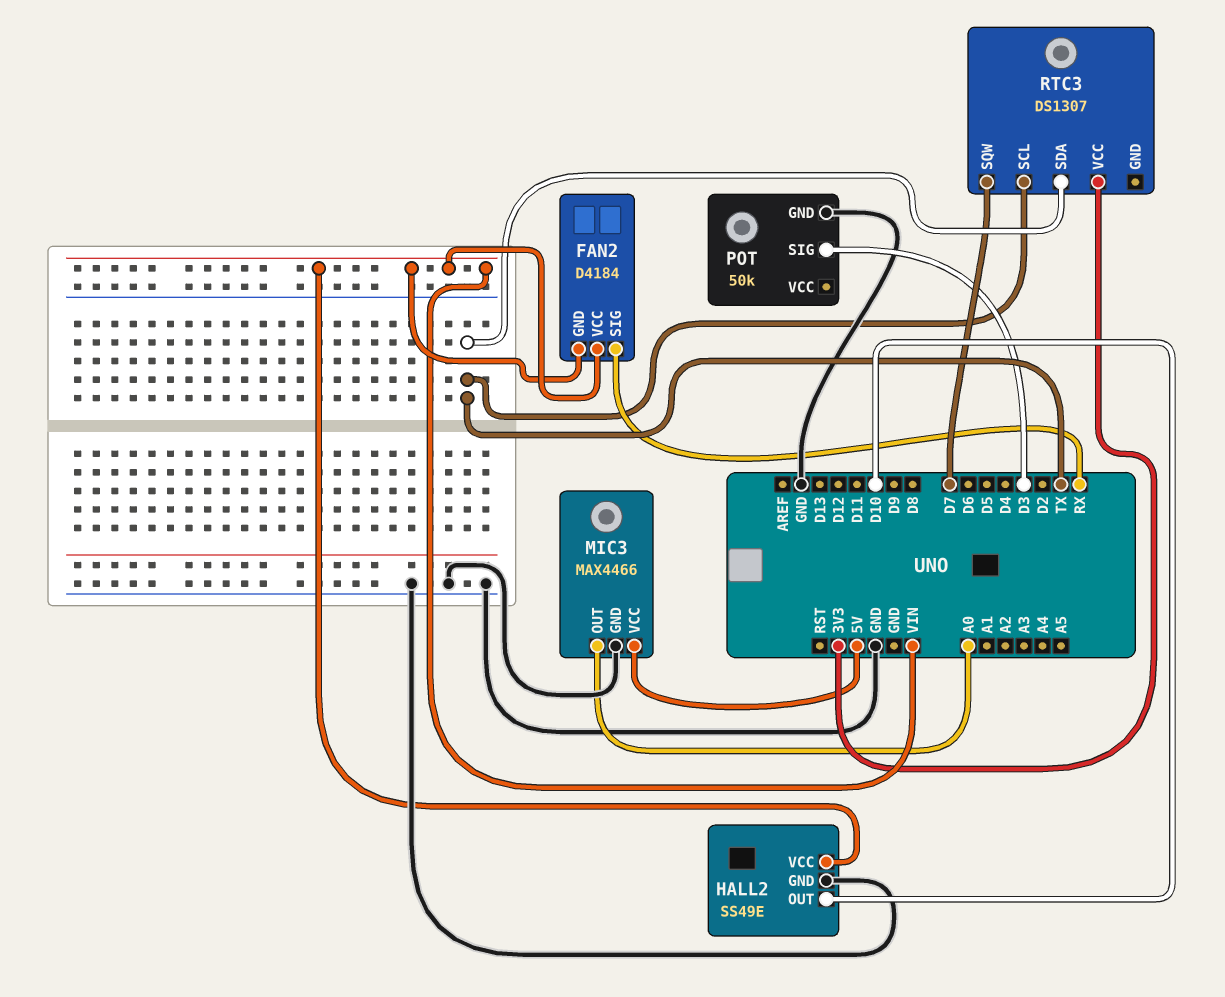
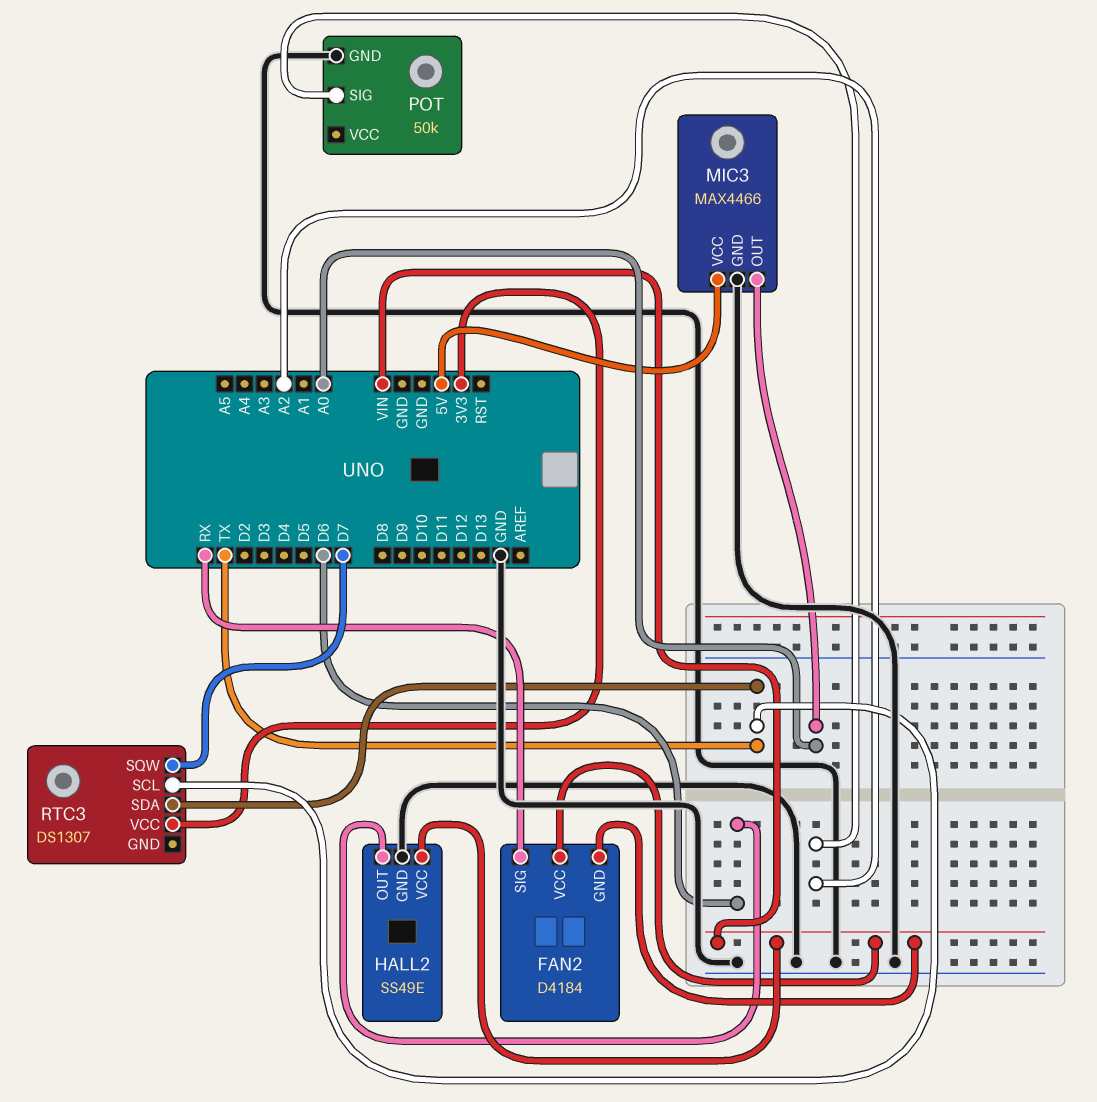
HALL2 pin OUT: D10 -> D6
POT pin SIG: D3 -> A2

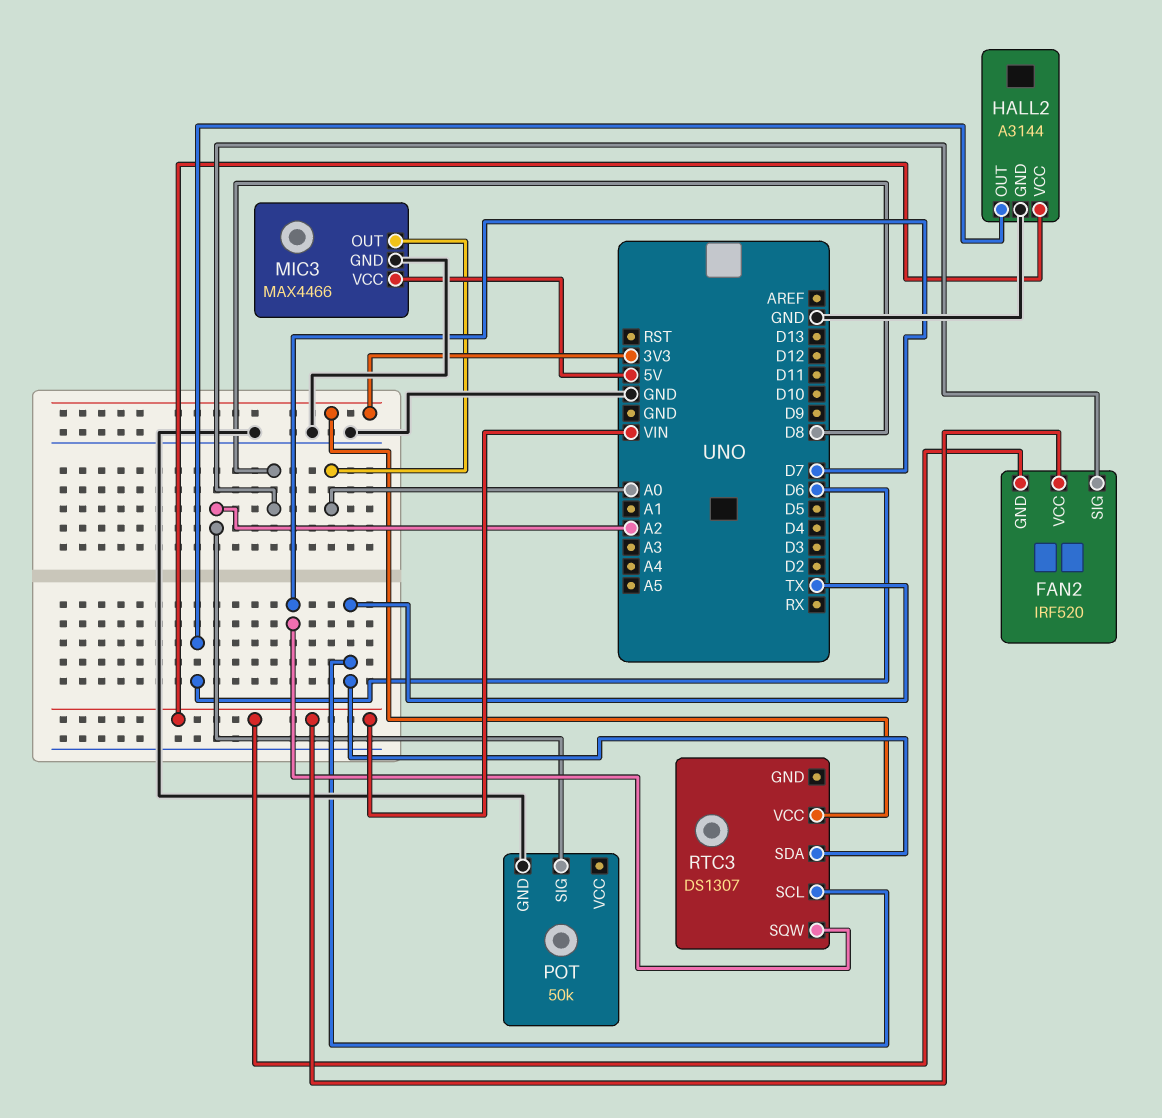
FAN2: D4184 -> IRF520
FAN2 pin SIG: RX -> D8
HALL2: SS49E -> A3144

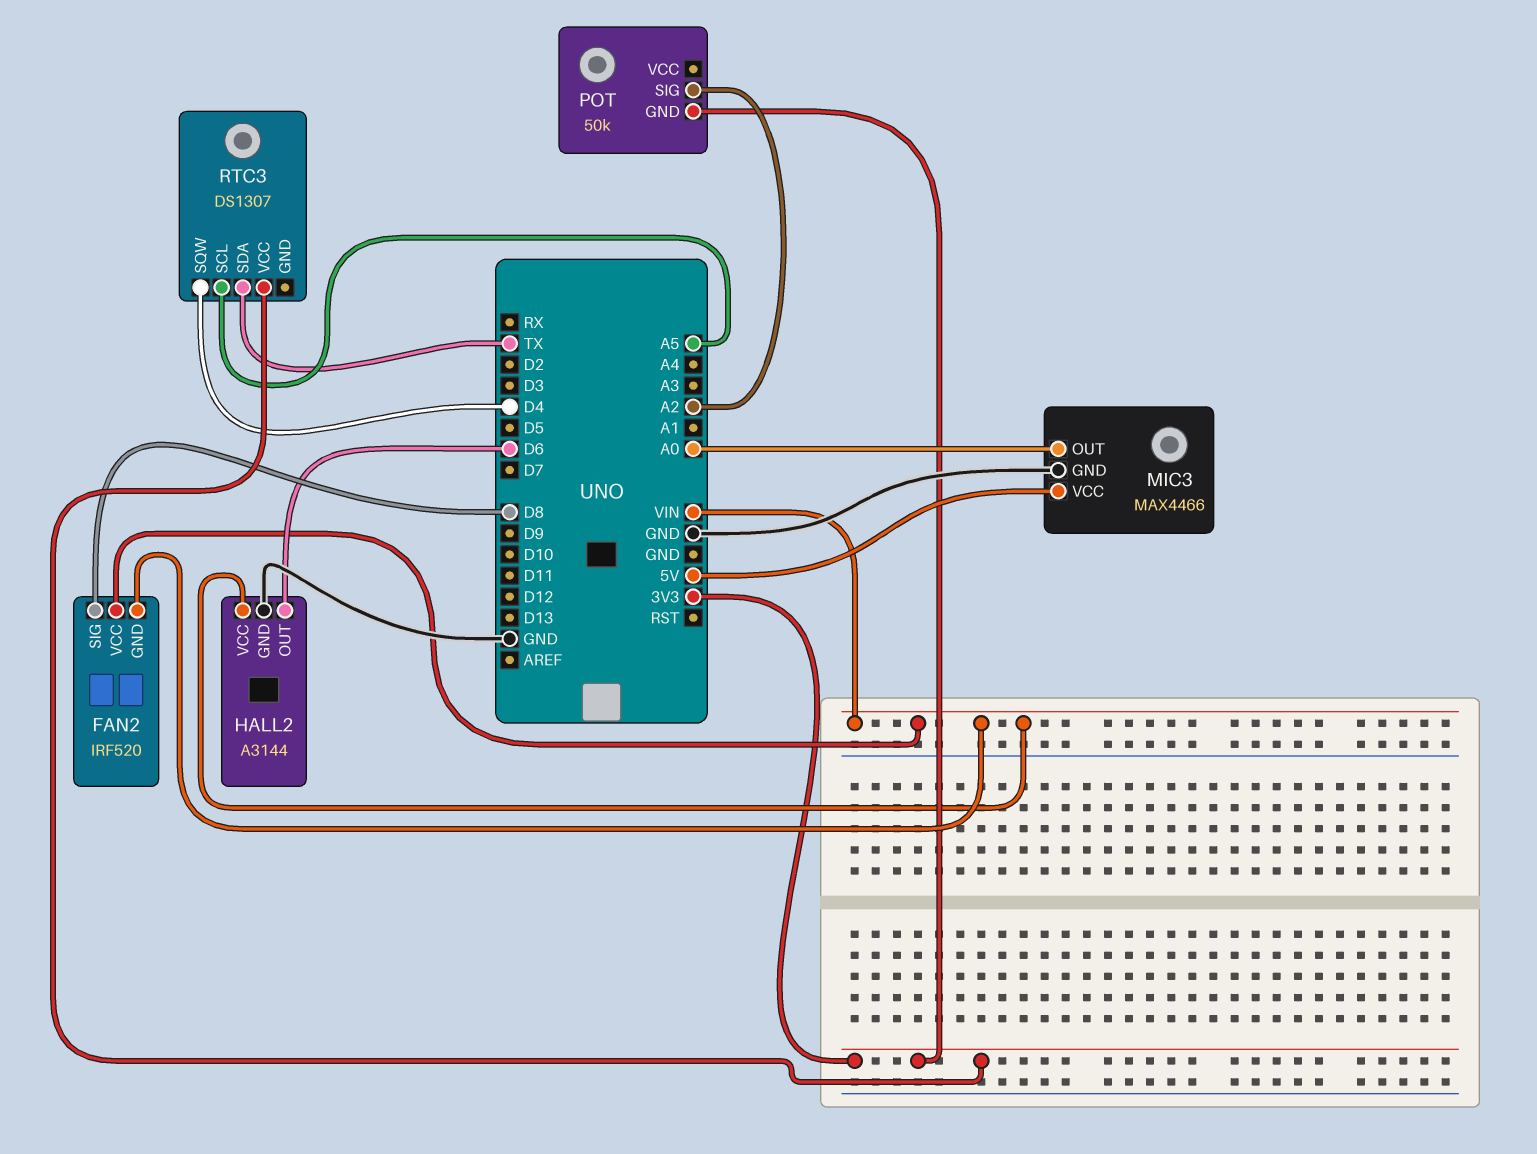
POT pin GND: GND -> 3V3
RTC3 pin SCL: TX -> A5
RTC3 pin SQW: D7 -> D4

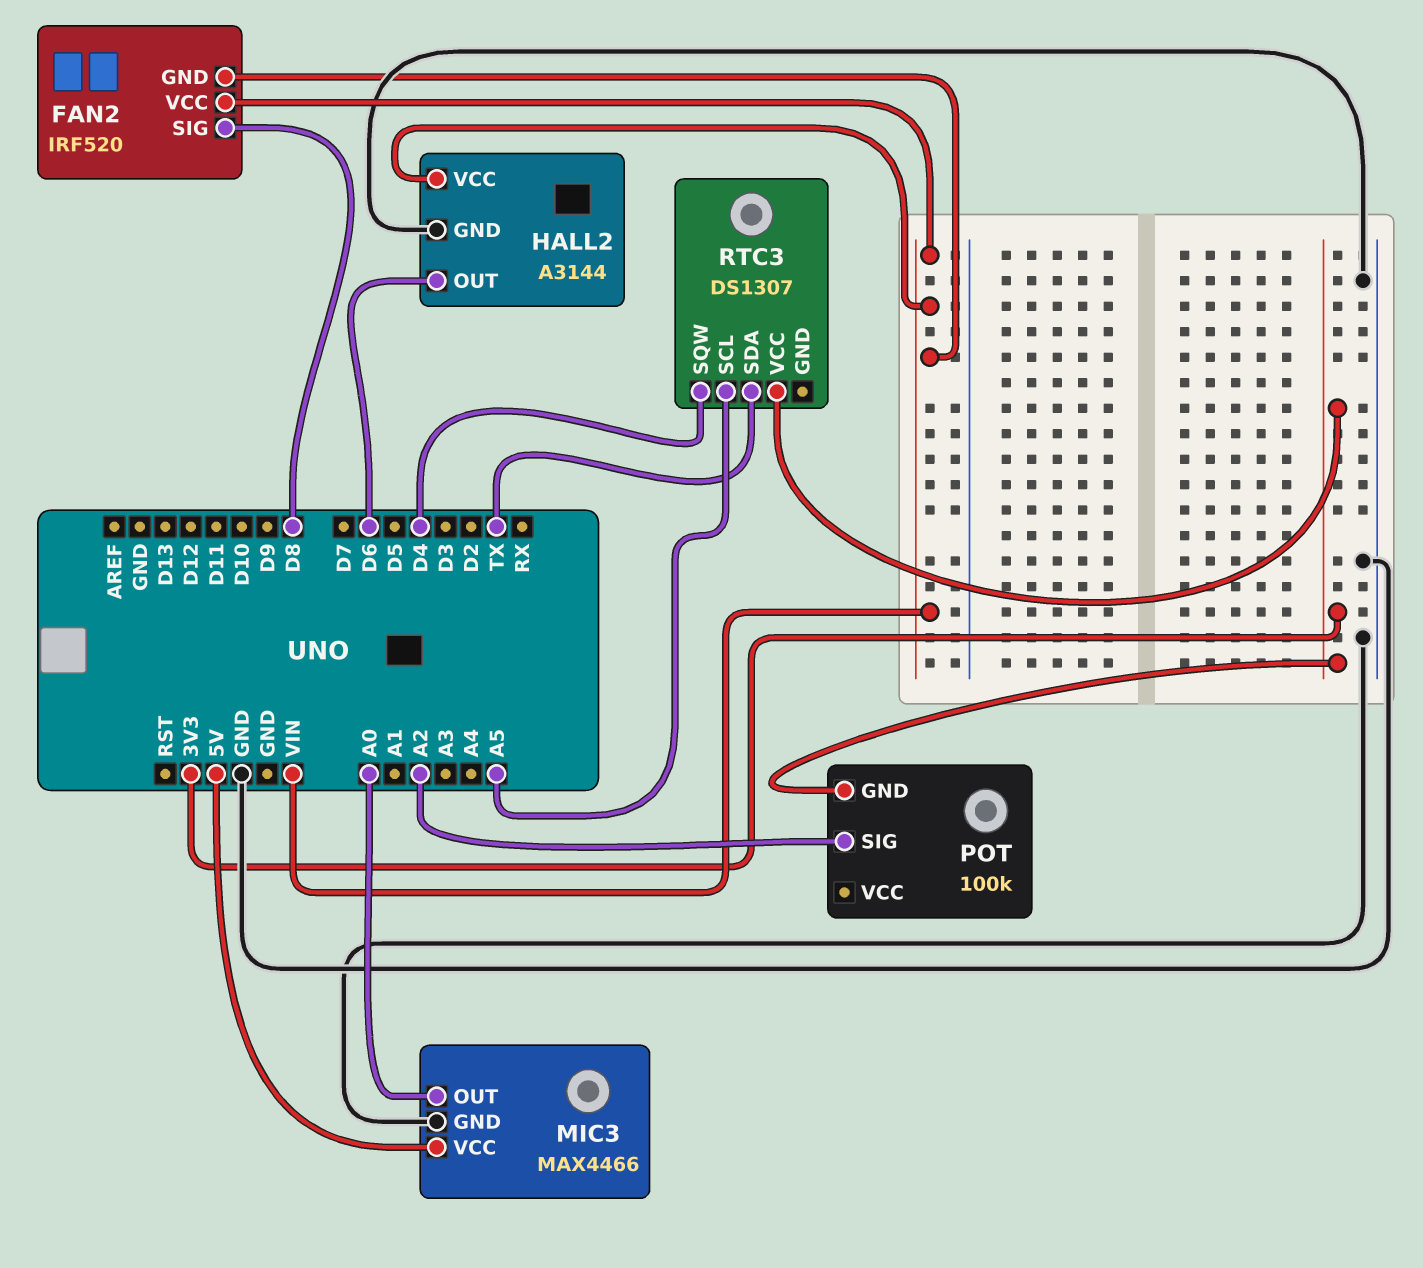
POT: 50k -> 100k

